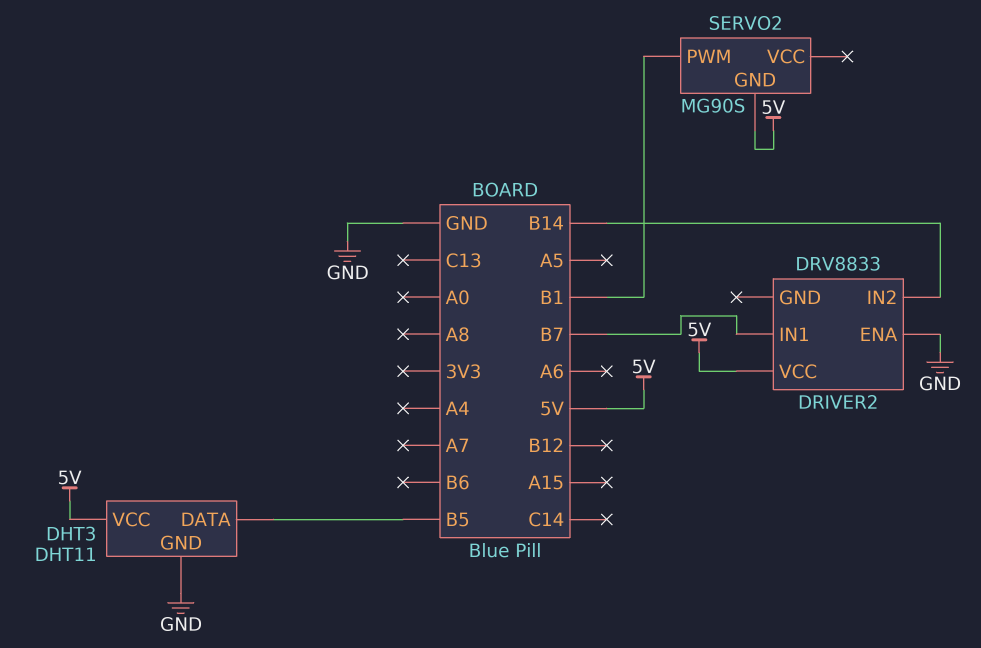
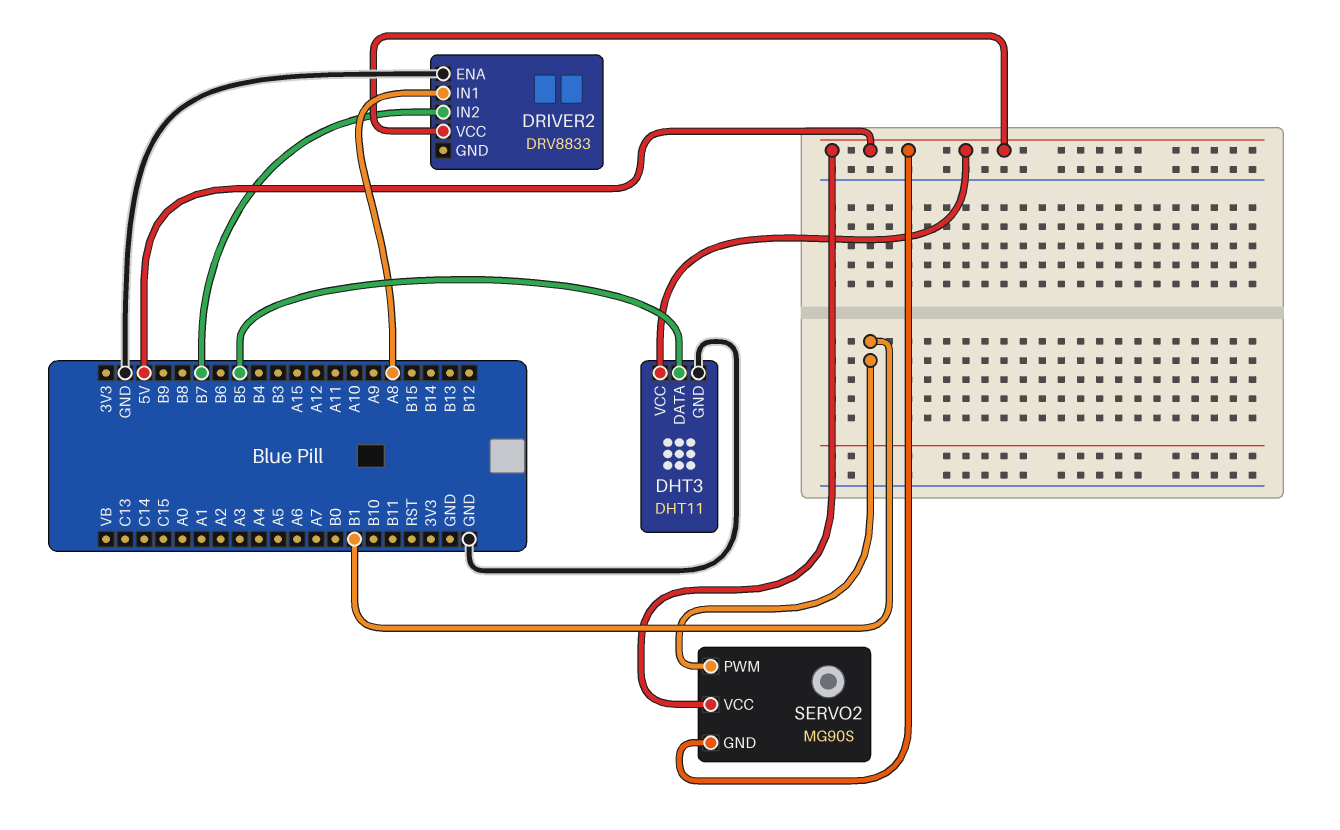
DRIVER2 pin IN1: B7 -> A8
DRIVER2 pin IN2: B14 -> B7
SERVO2 pin VCC: none -> 5V

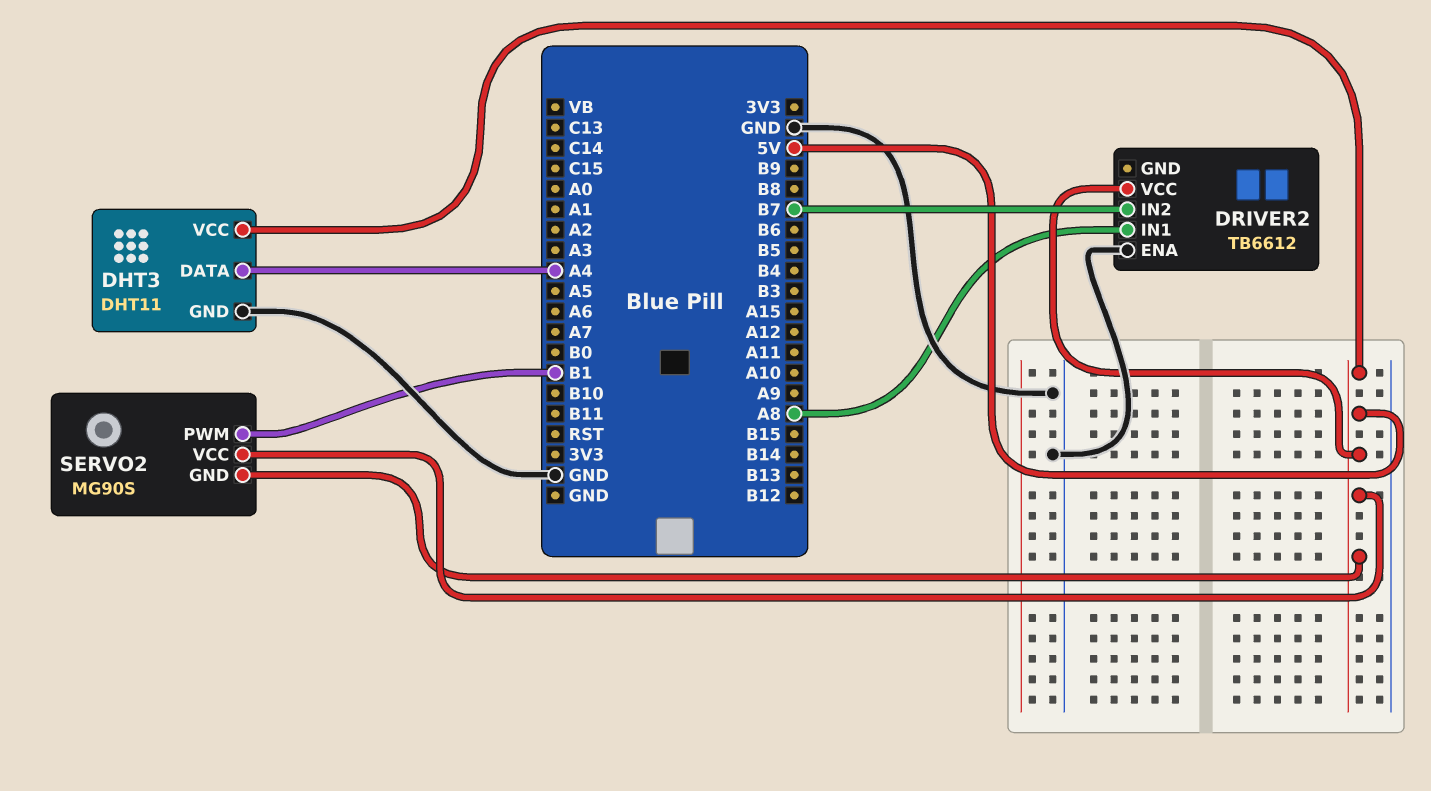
DHT3 pin DATA: B5 -> A4
DRIVER2: DRV8833 -> TB6612

